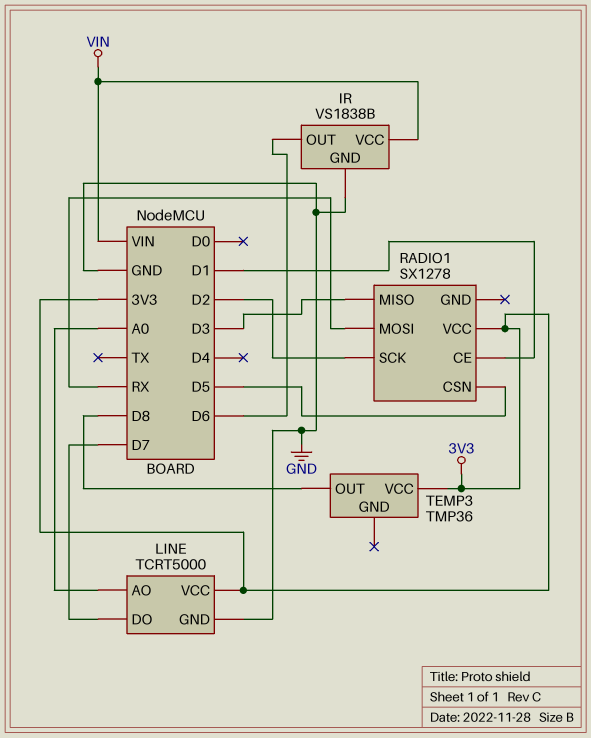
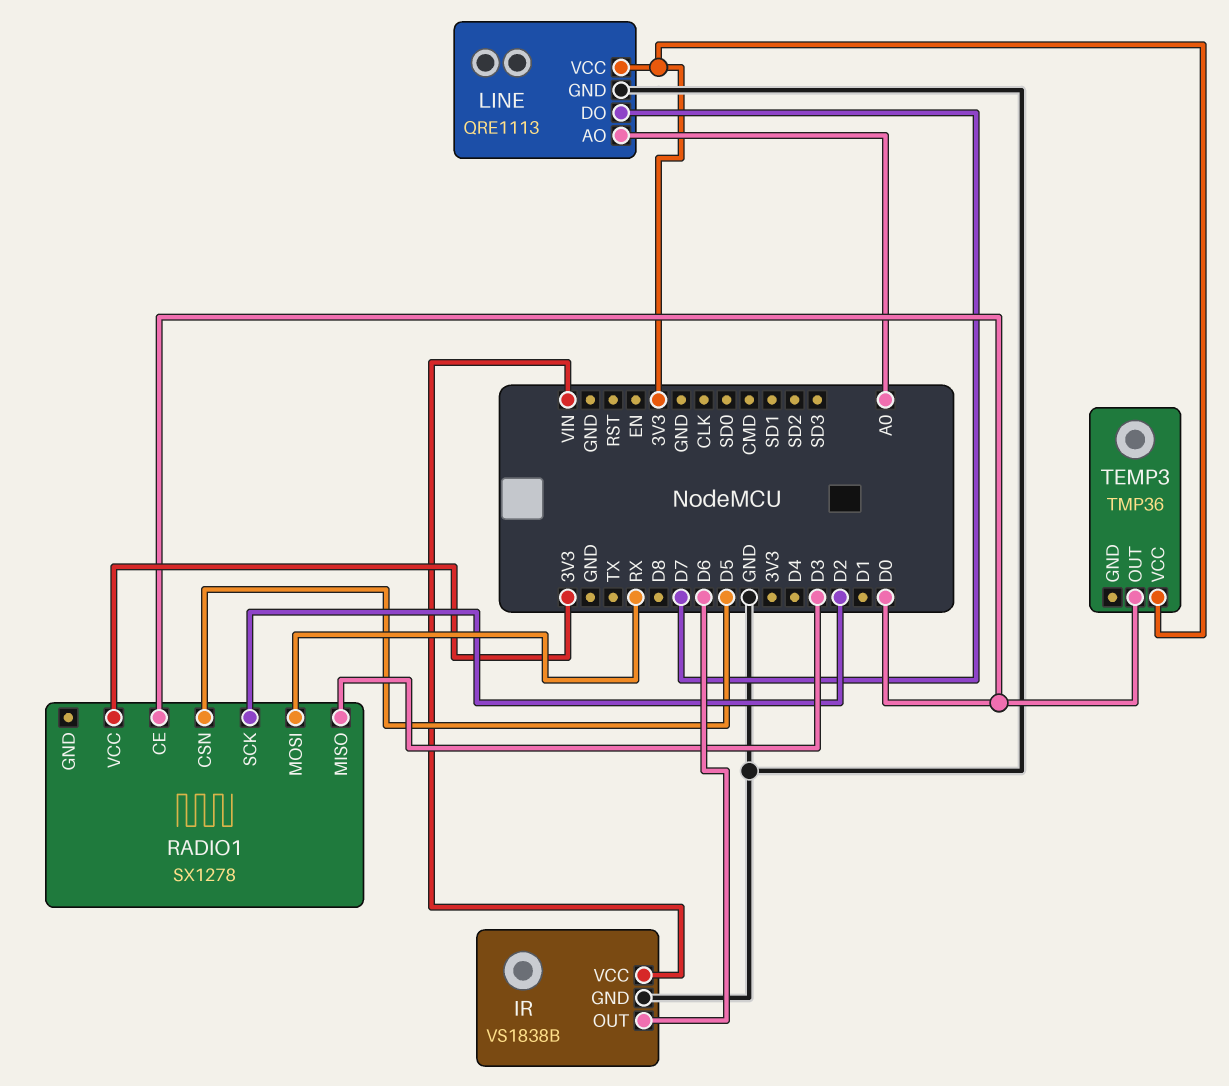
LINE: TCRT5000 -> QRE1113
RADIO1 pin CE: D1 -> D0
TEMP3 pin OUT: D8 -> D0

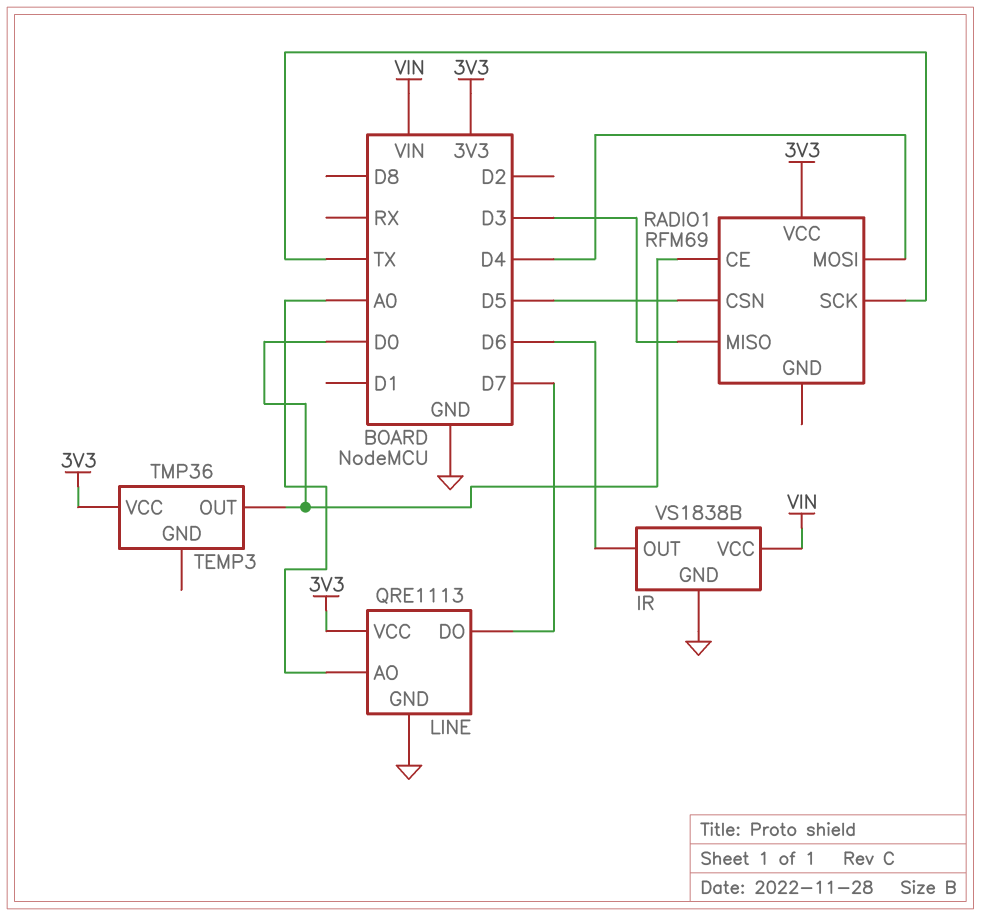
RADIO1: SX1278 -> RFM69
RADIO1 pin MOSI: RX -> D4
RADIO1 pin SCK: D2 -> TX

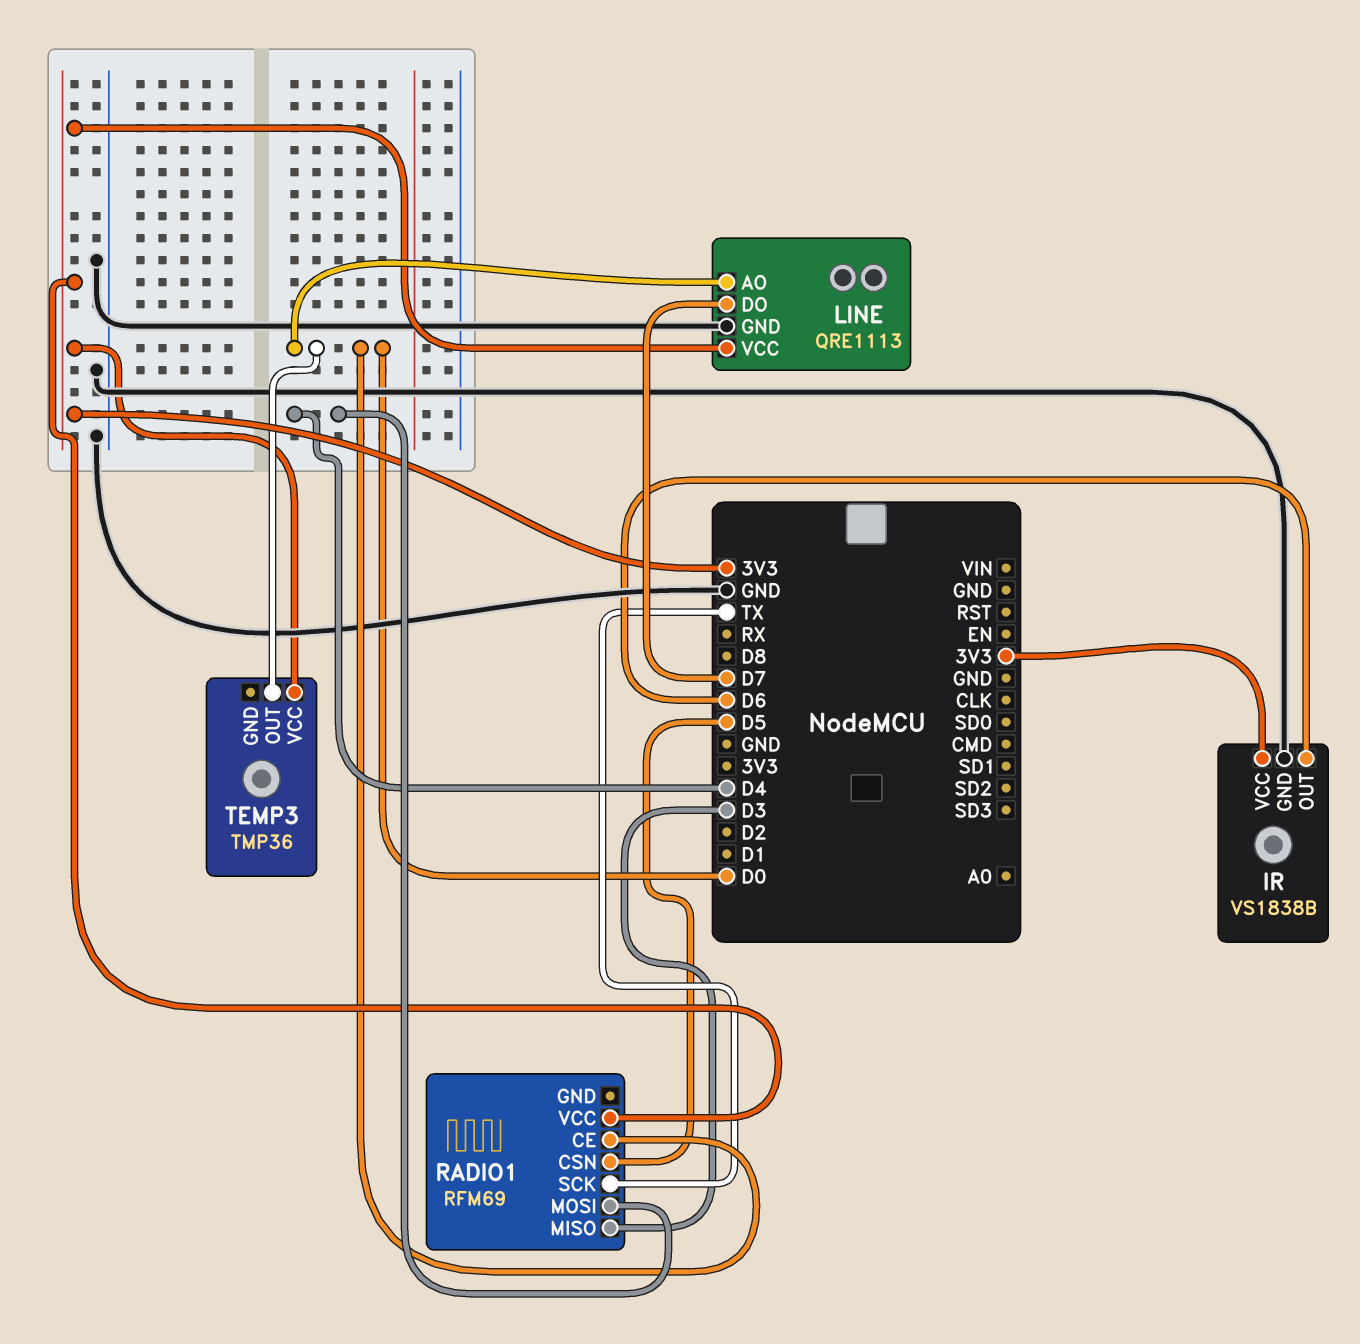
IR pin VCC: VIN -> 3V3
LINE pin AO: A0 -> D0

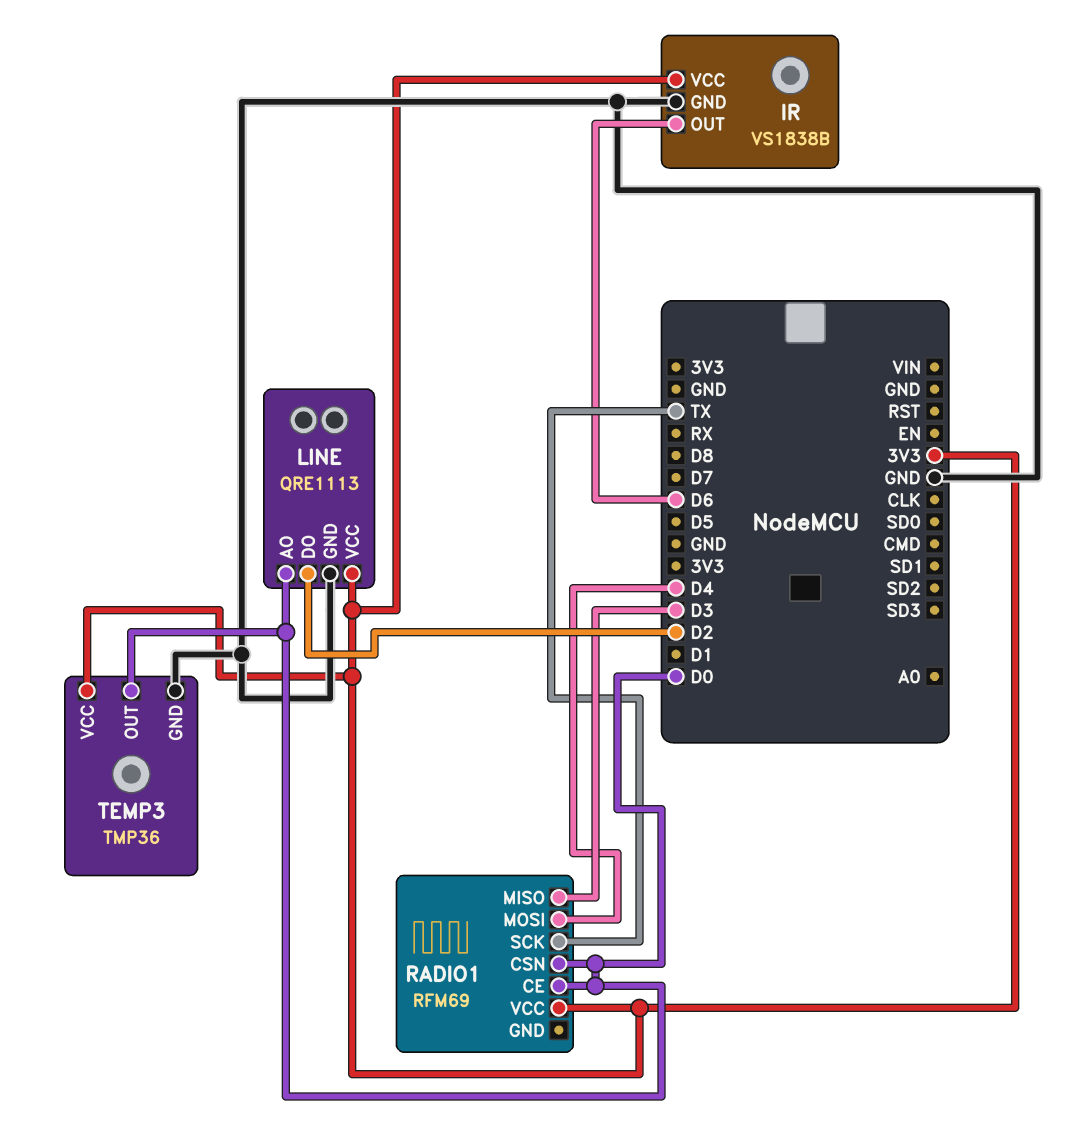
LINE pin DO: D7 -> D2
RADIO1 pin CSN: D5 -> D0
TEMP3 pin GND: none -> GND

